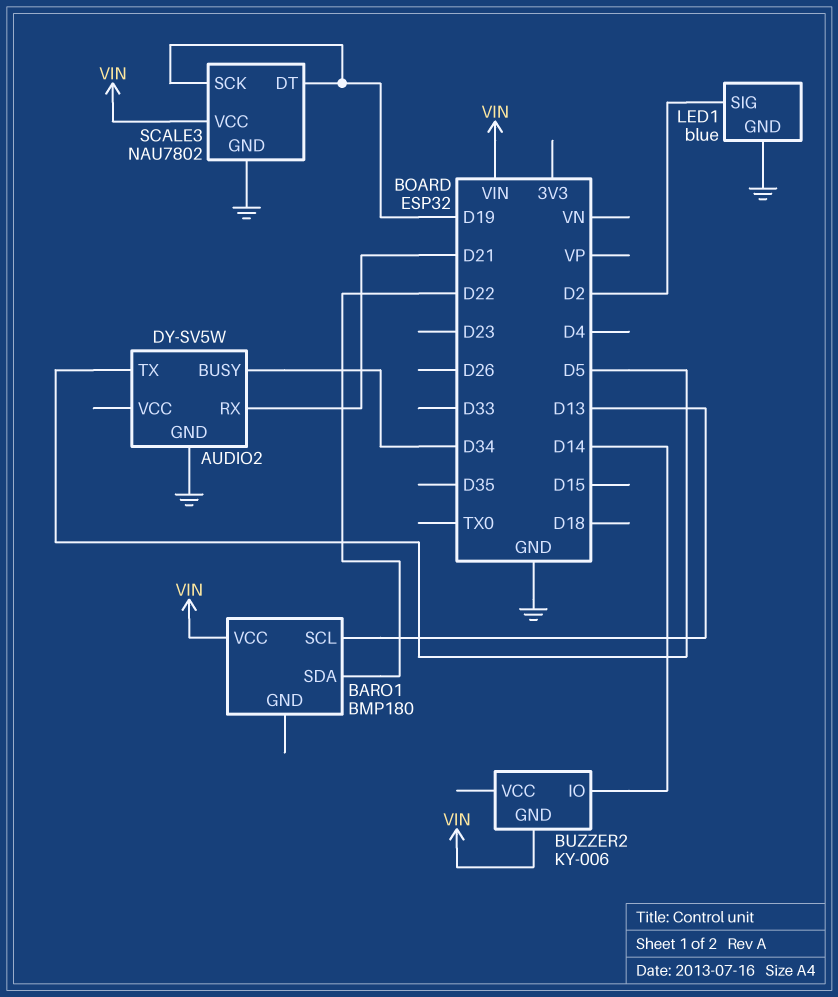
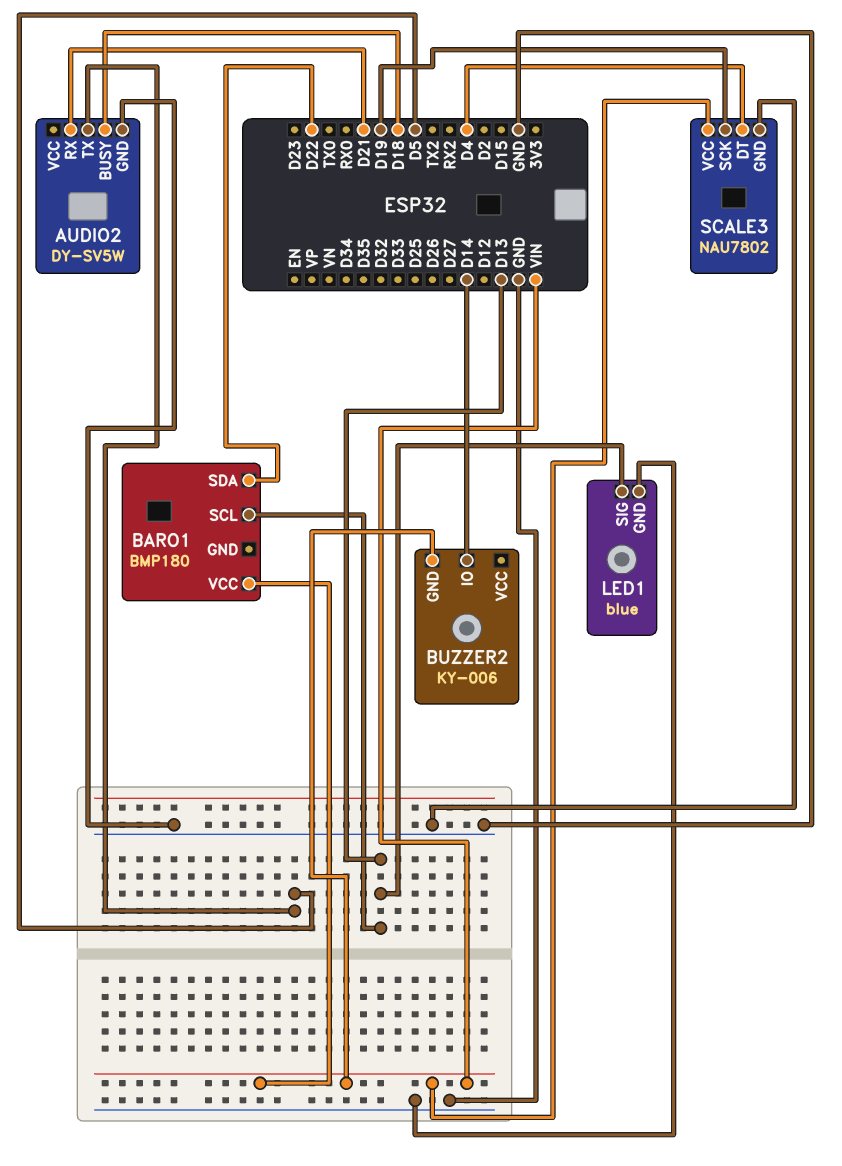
AUDIO2 pin BUSY: D34 -> D18
LED1 pin SIG: D2 -> D13
SCALE3 pin DT: D19 -> D4

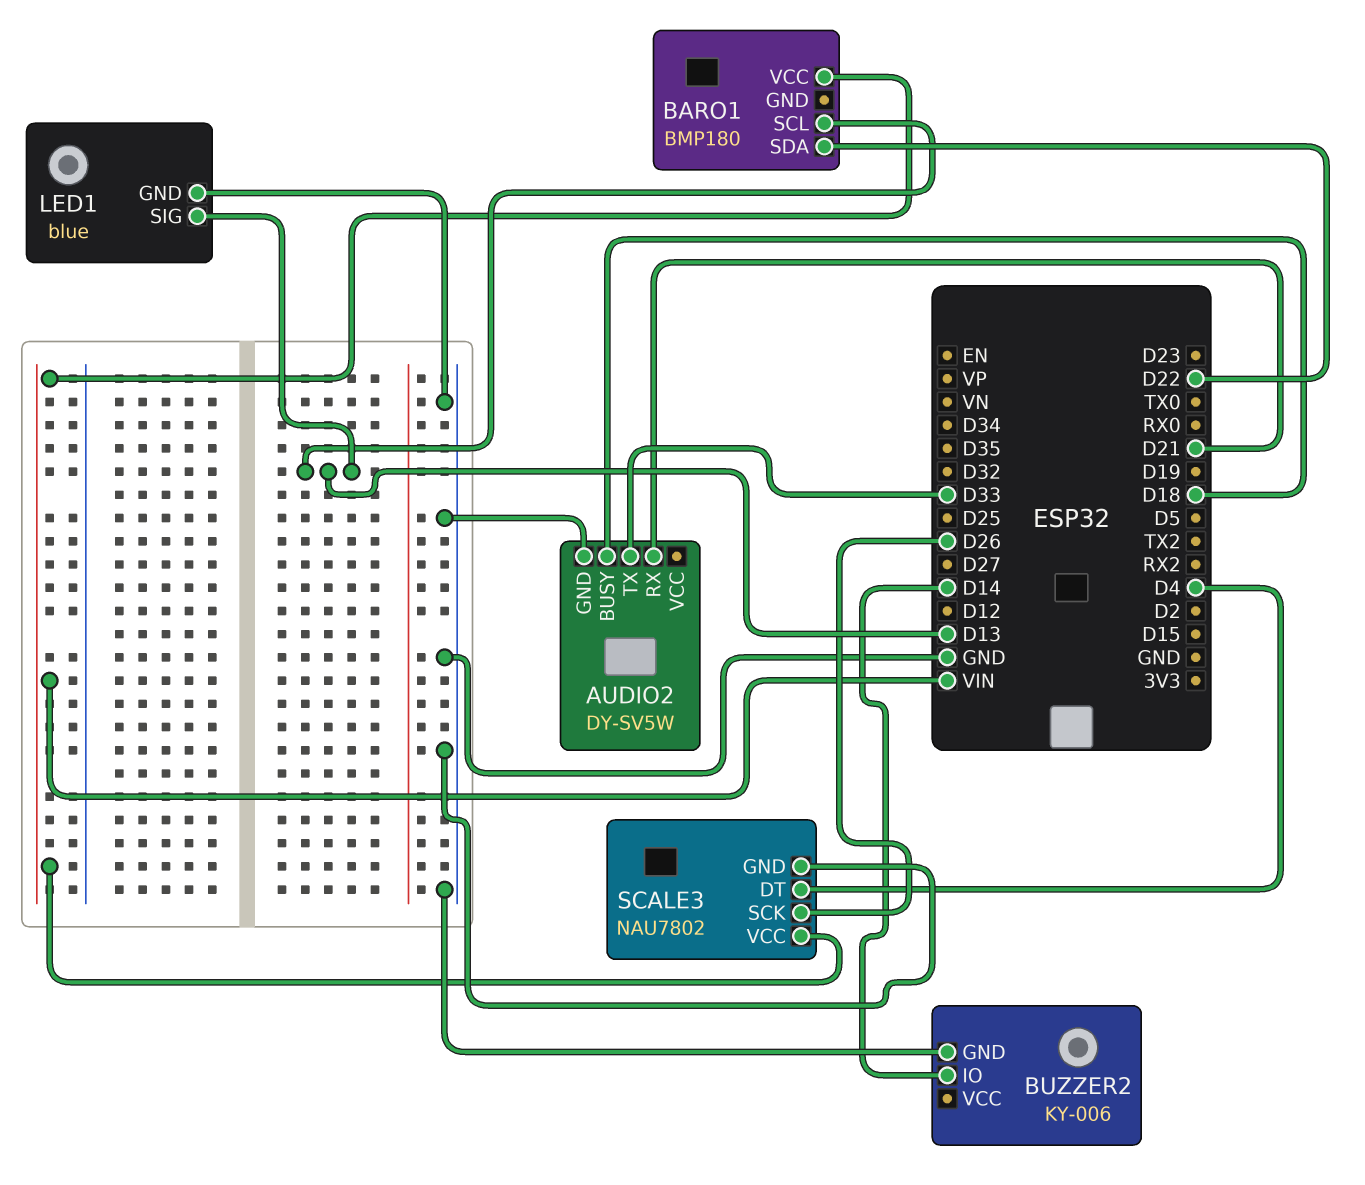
AUDIO2 pin TX: D5 -> D33
BUZZER2 pin GND: VIN -> GND
SCALE3 pin SCK: D19 -> D26

